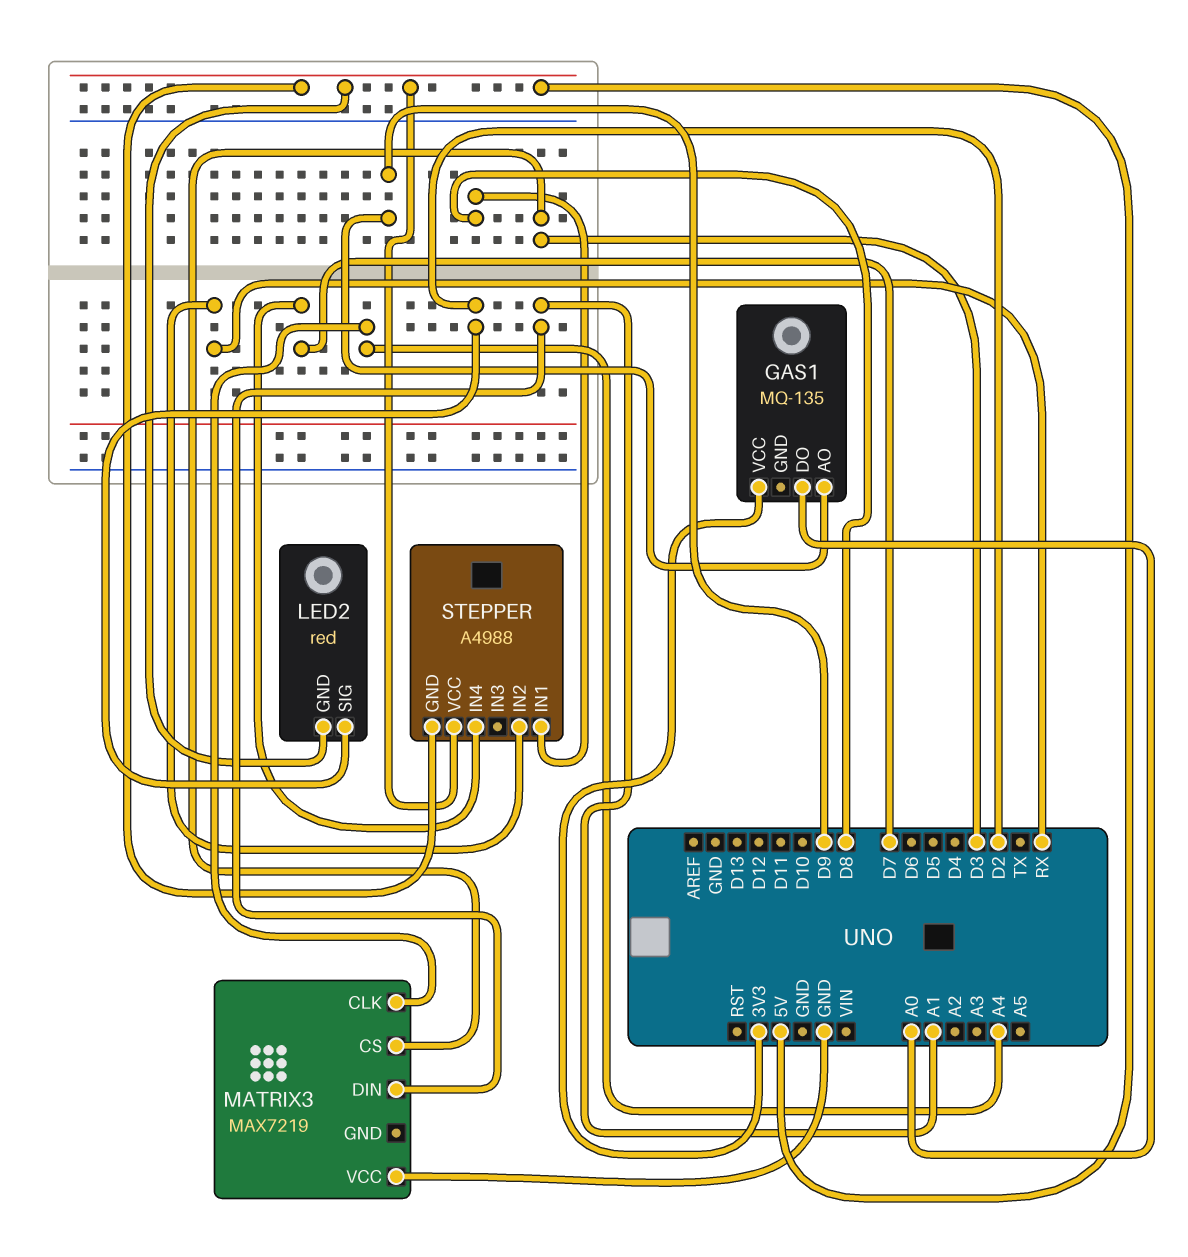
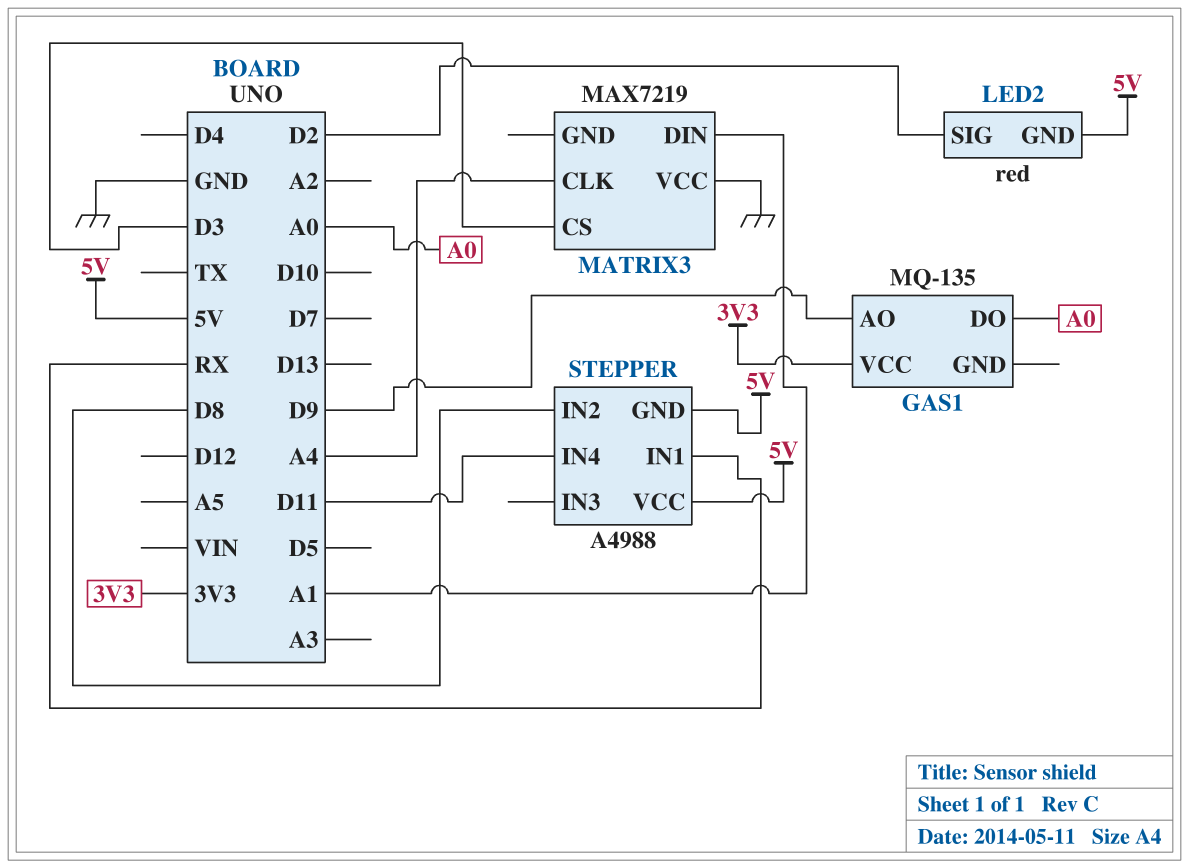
STEPPER pin IN1: D8 -> RX
STEPPER pin IN2: RX -> D8
STEPPER pin IN4: D7 -> D11

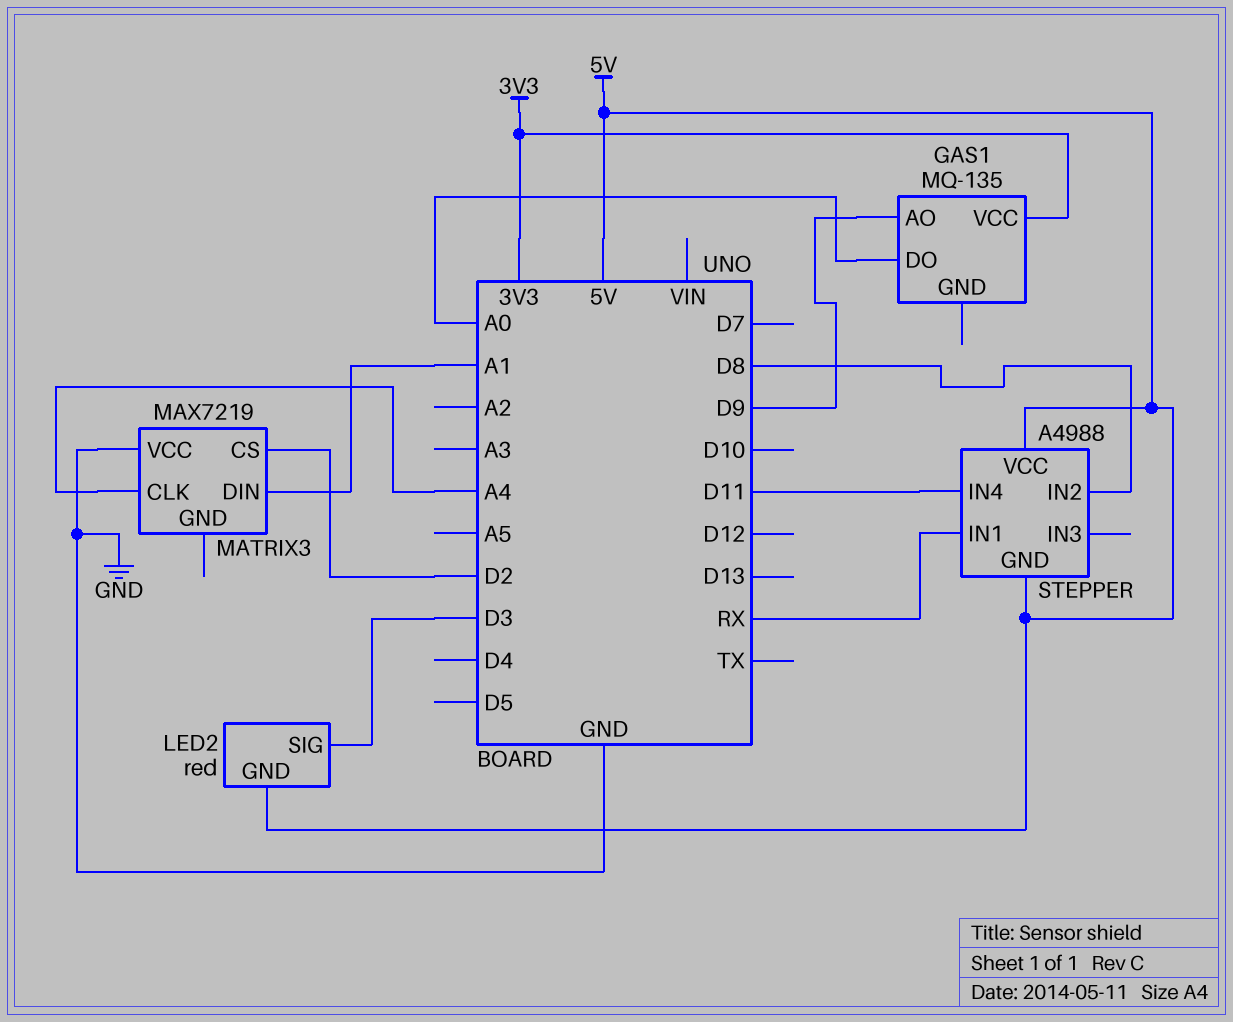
LED2 pin SIG: D2 -> D3
MATRIX3 pin CS: D3 -> D2

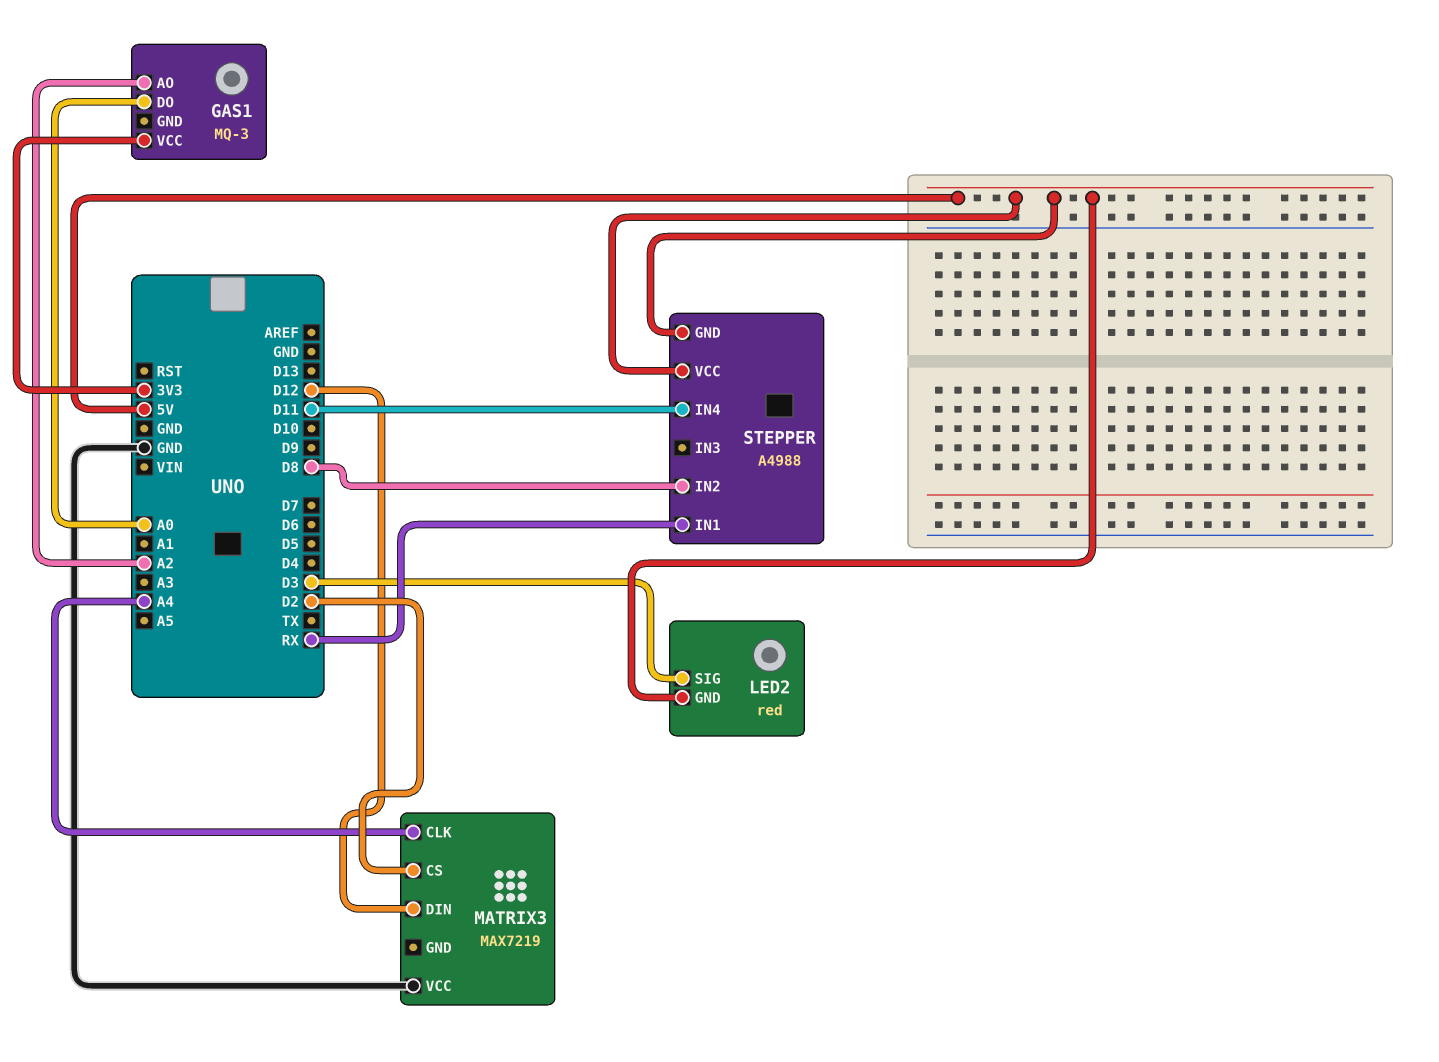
GAS1: MQ-135 -> MQ-3
GAS1 pin AO: D9 -> A2
MATRIX3 pin DIN: A1 -> D12

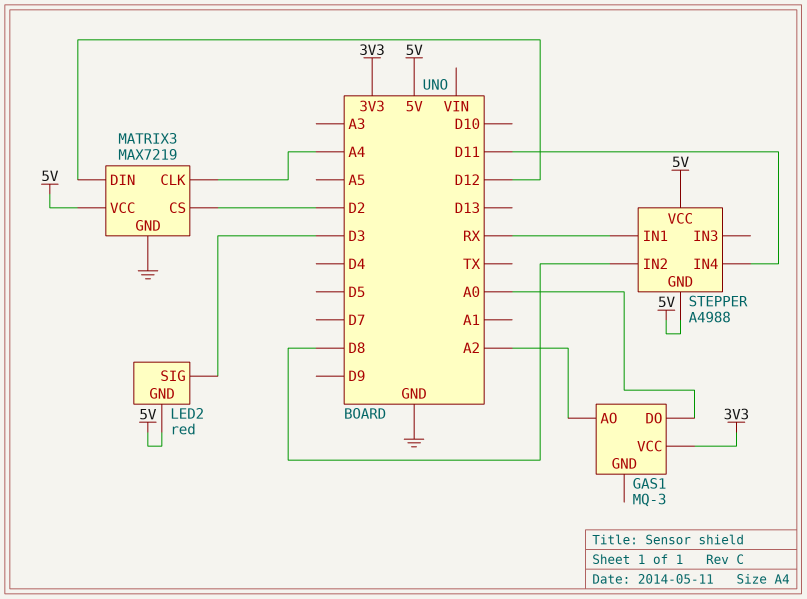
MATRIX3 pin GND: none -> GND
MATRIX3 pin VCC: GND -> 5V

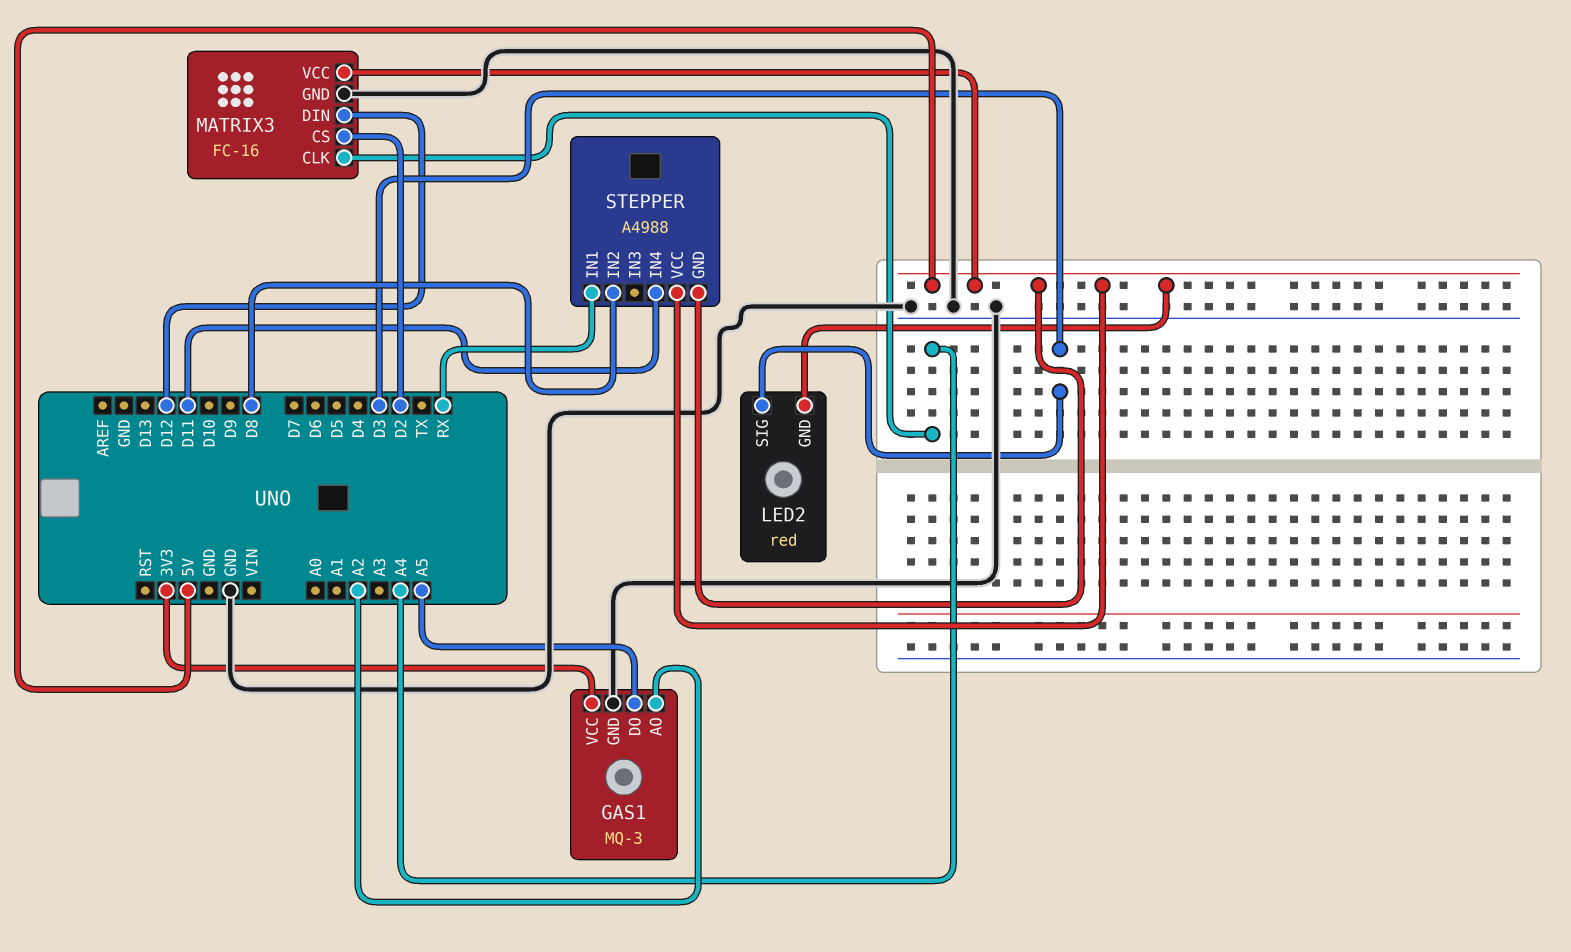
GAS1 pin DO: A0 -> A5
GAS1 pin GND: none -> GND
MATRIX3: MAX7219 -> FC-16

